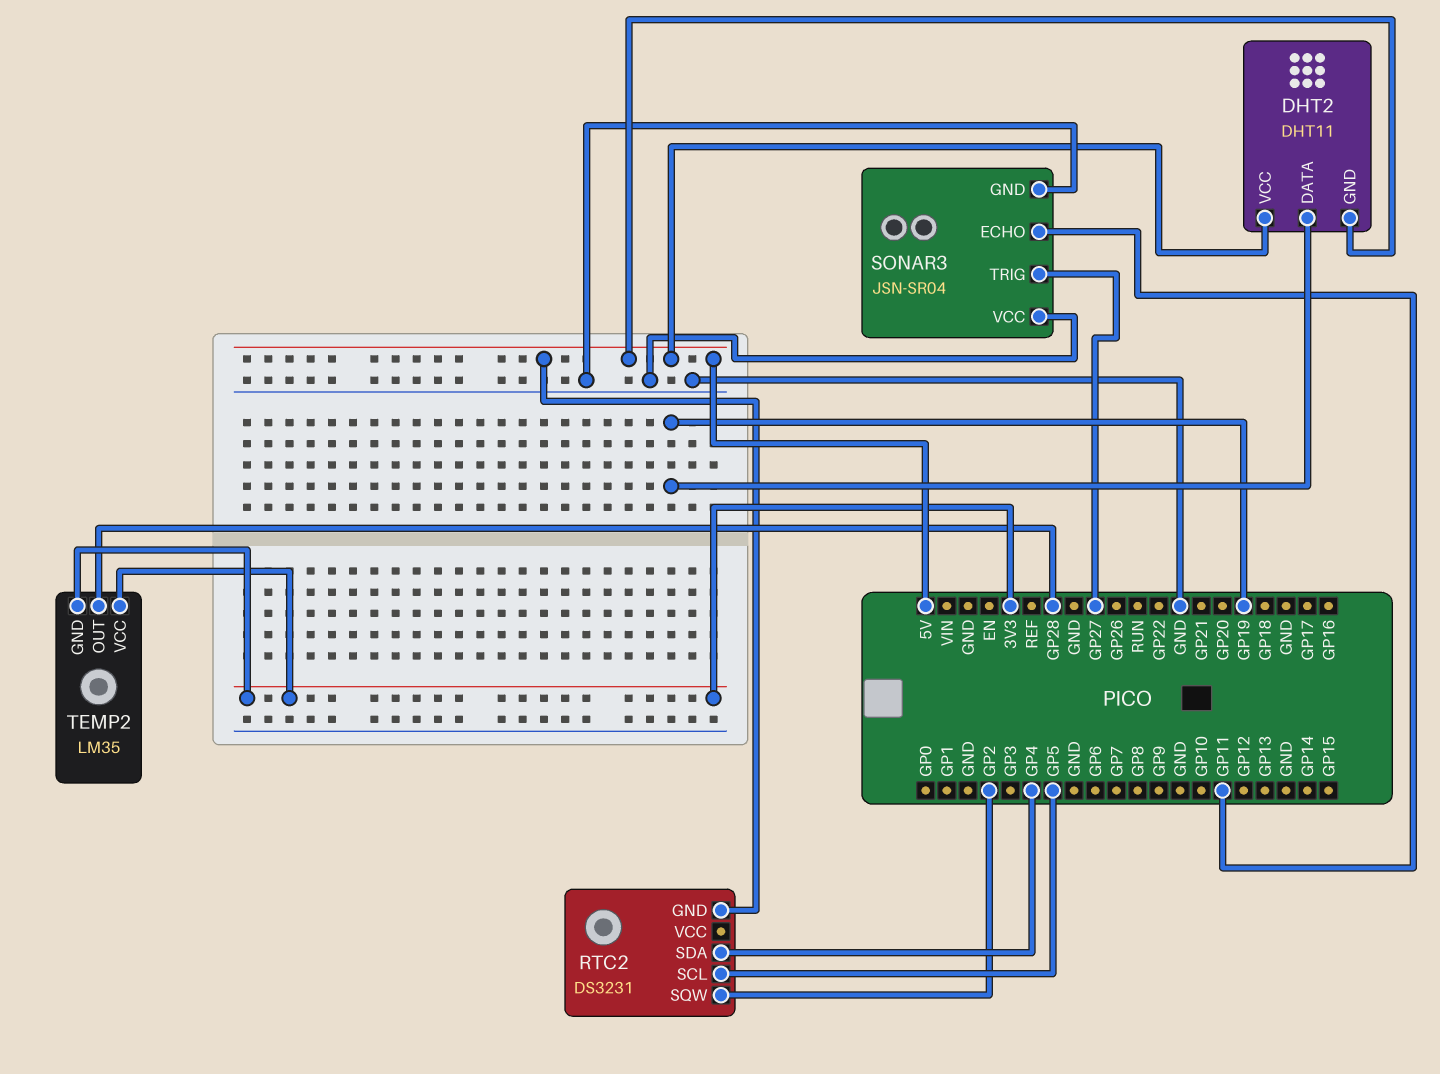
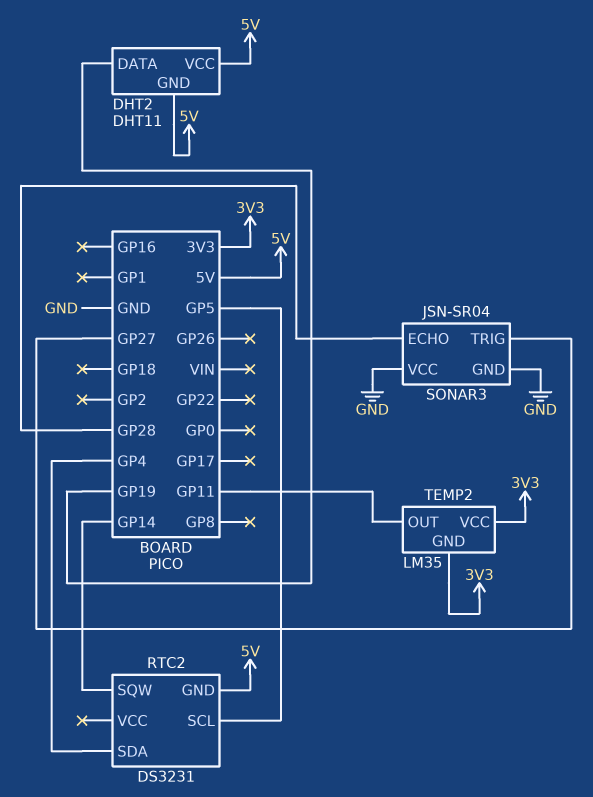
RTC2 pin SQW: GP2 -> GP14
SONAR3 pin ECHO: GP11 -> GP28
TEMP2 pin OUT: GP28 -> GP11

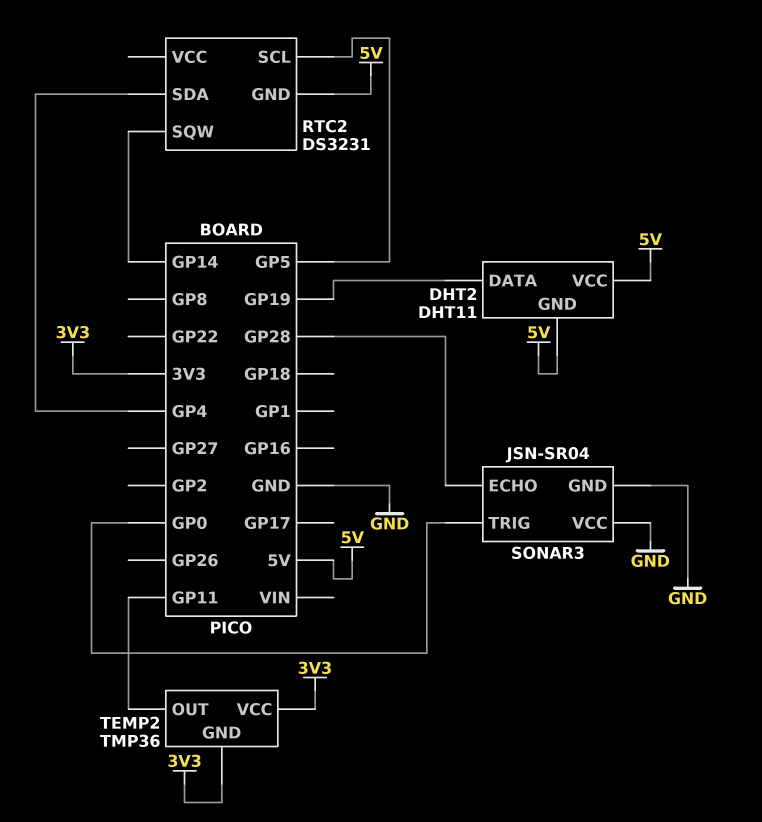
SONAR3 pin TRIG: GP27 -> GP0
TEMP2: LM35 -> TMP36

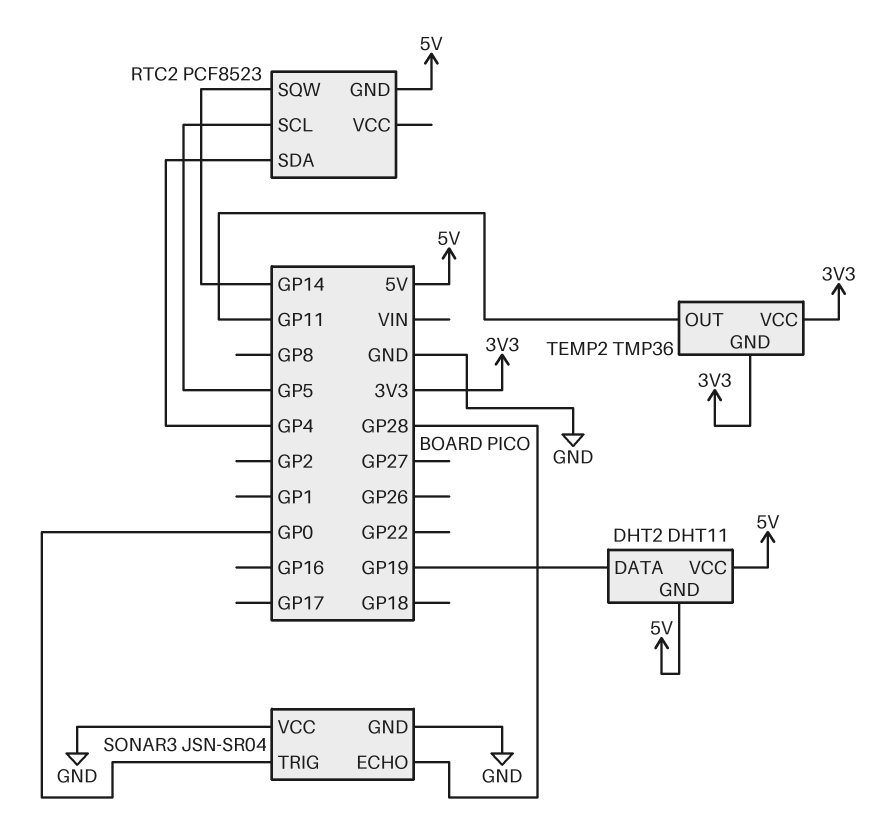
RTC2: DS3231 -> PCF8523

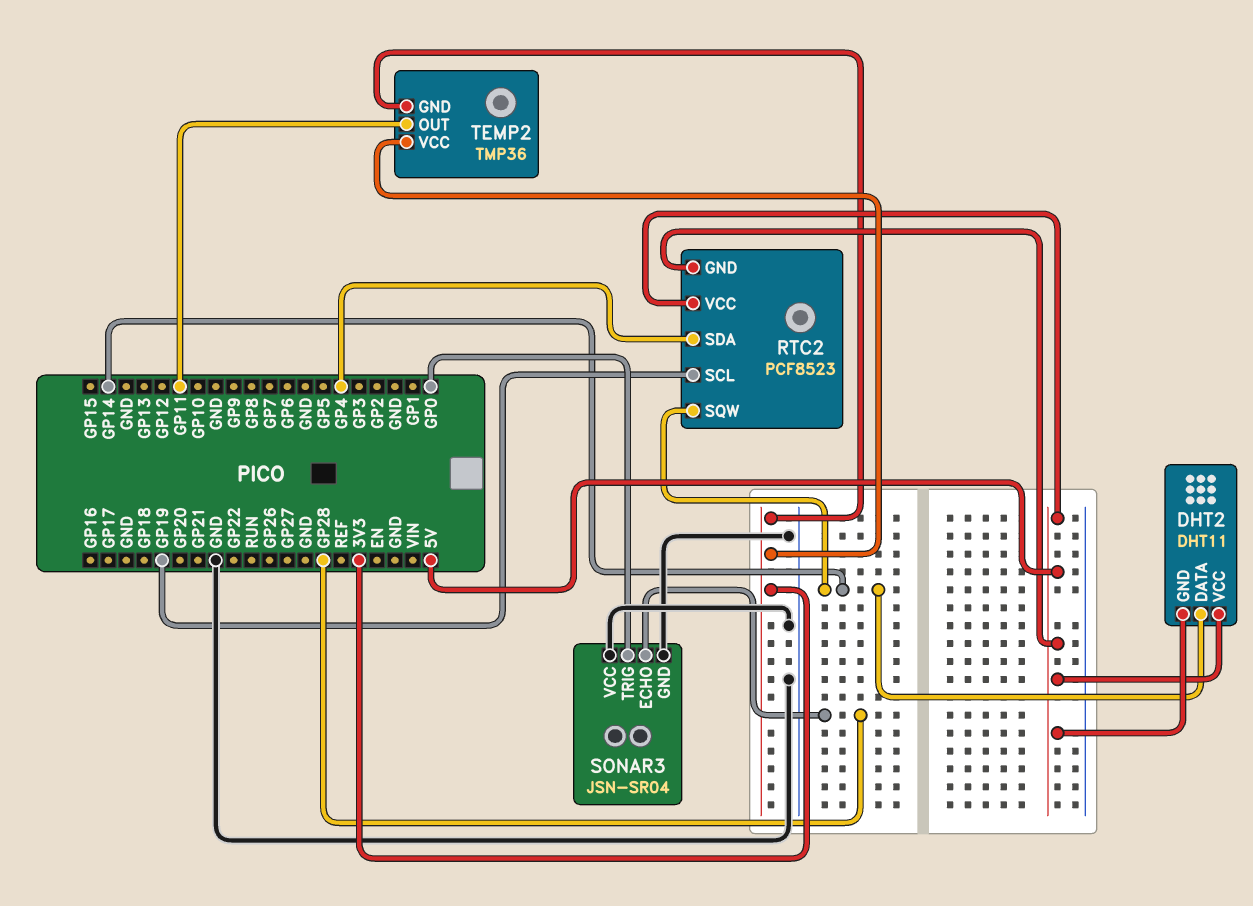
DHT2 pin DATA: GP19 -> GP14
RTC2 pin SCL: GP5 -> GP19
RTC2 pin VCC: none -> 5V

